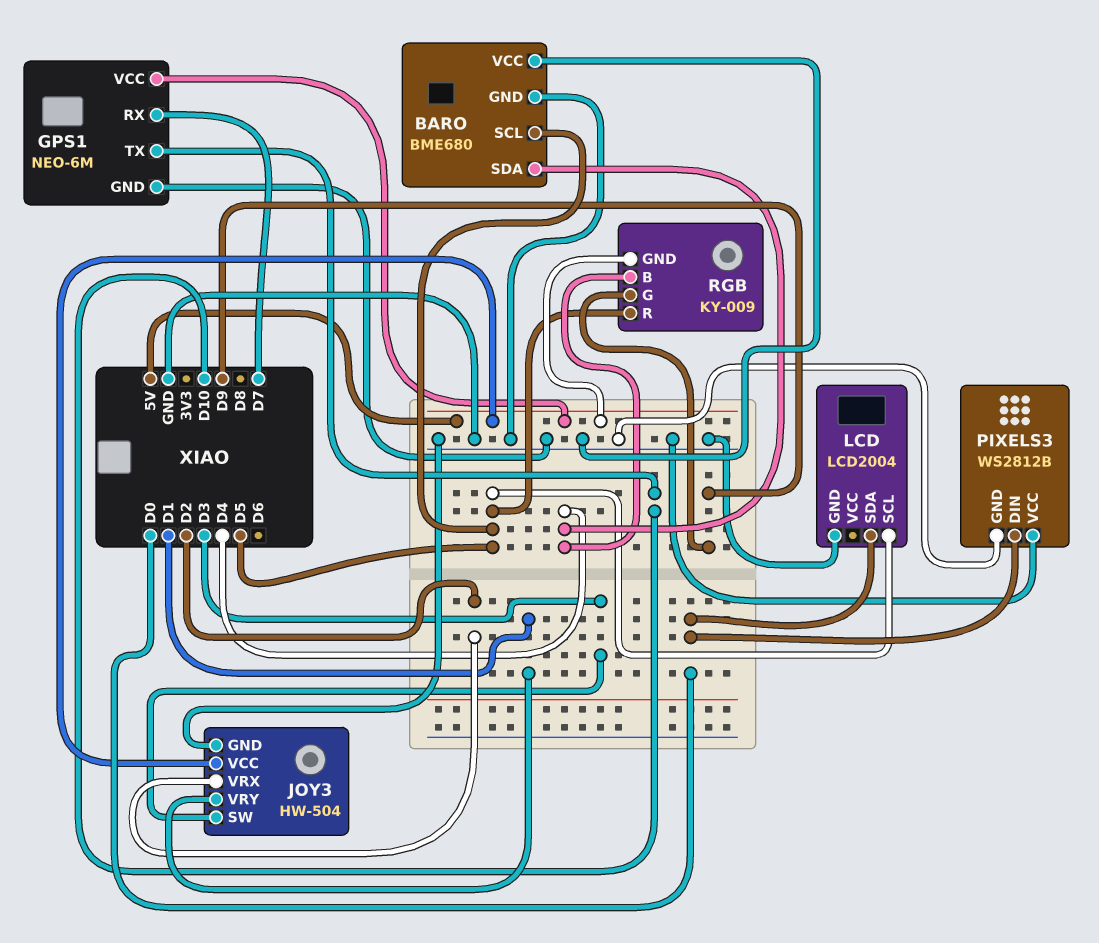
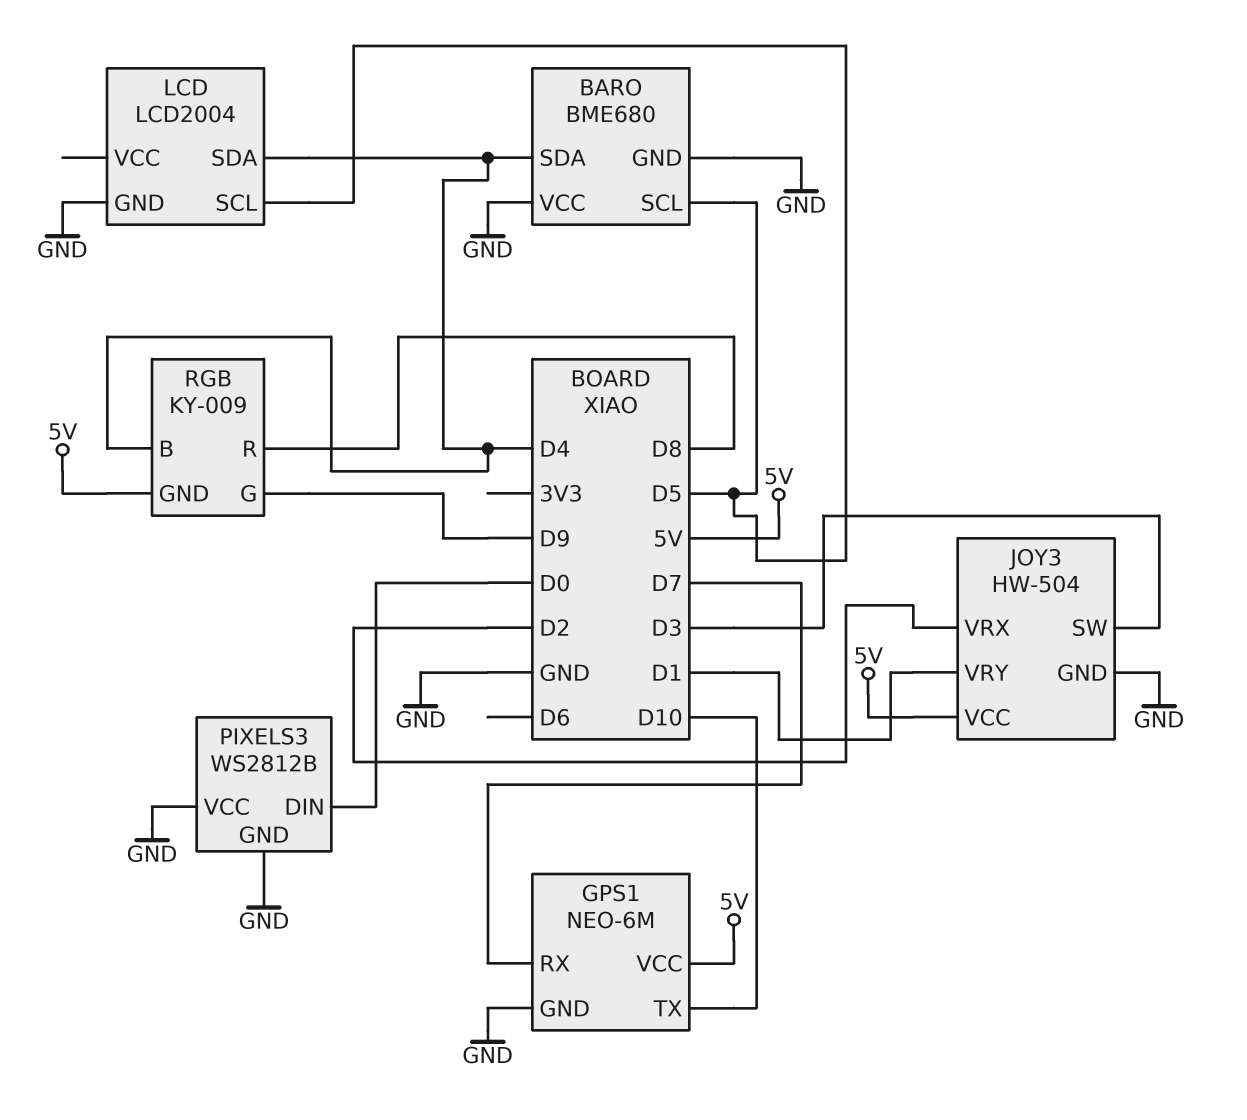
LCD pin SDA: D0 -> D4
RGB pin R: D5 -> D8

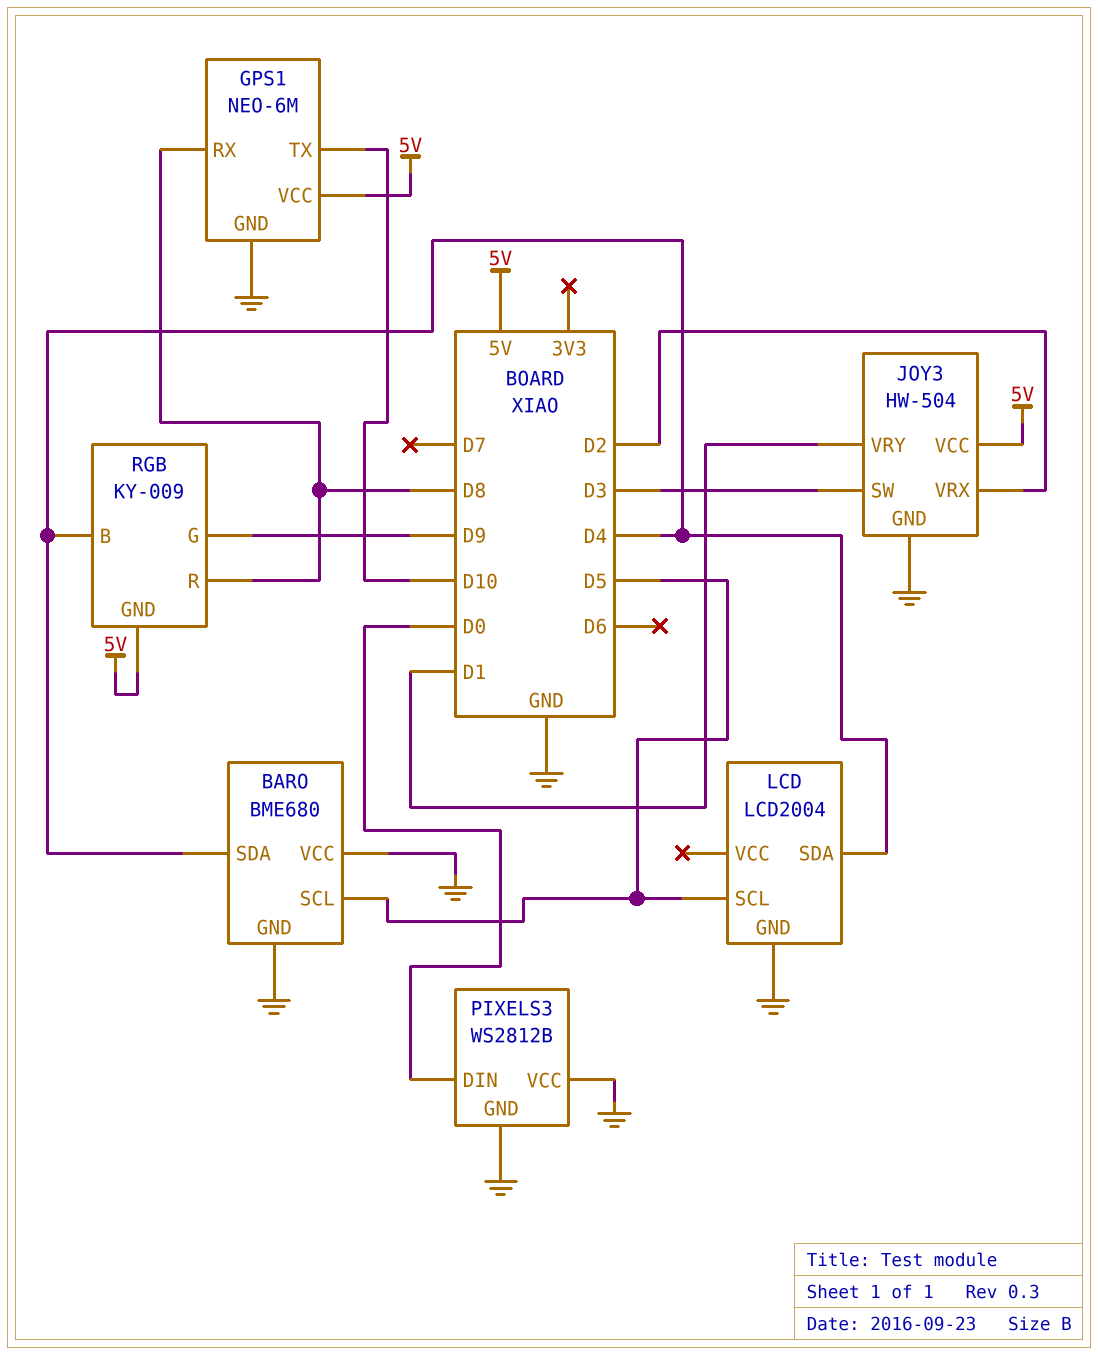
GPS1 pin RX: D7 -> D8

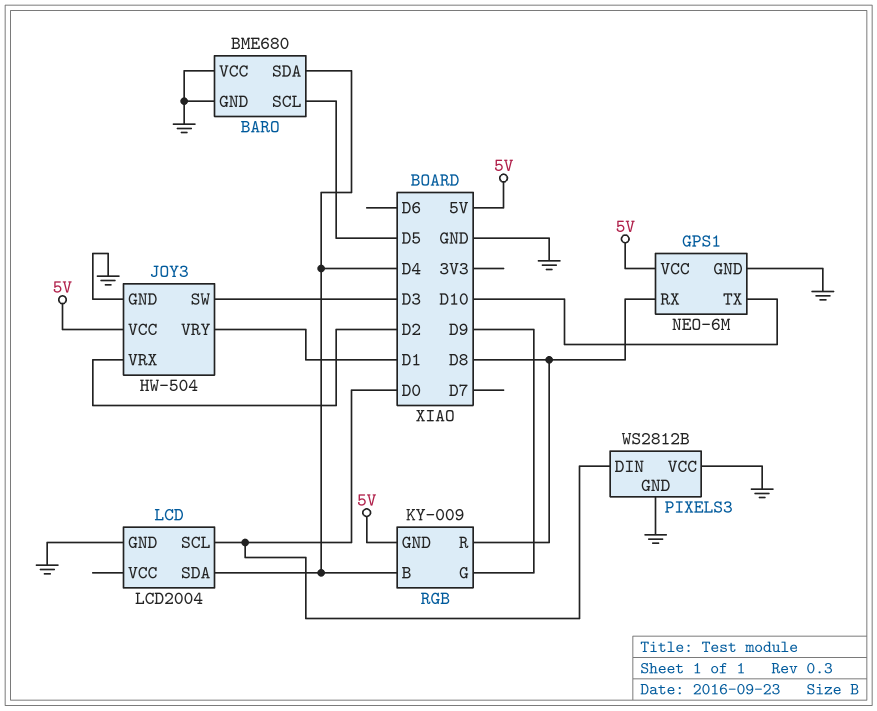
LCD pin SCL: D5 -> D0

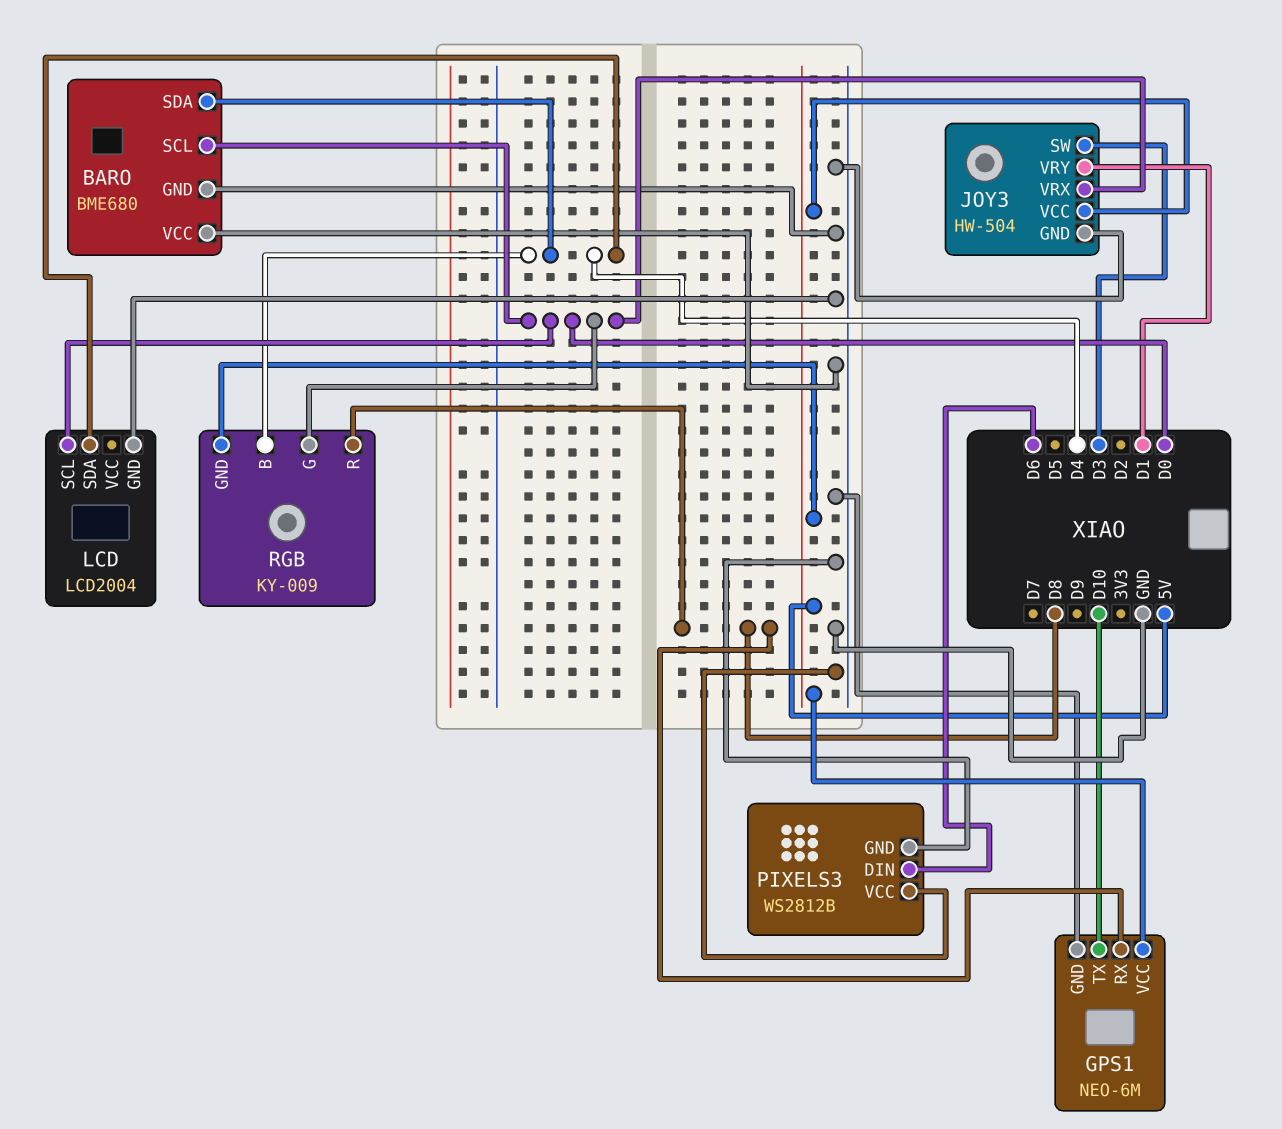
BARO pin SCL: D5 -> D0
JOY3 pin VRX: D2 -> D0
PIXELS3 pin DIN: D0 -> D6
RGB pin G: D9 -> D0

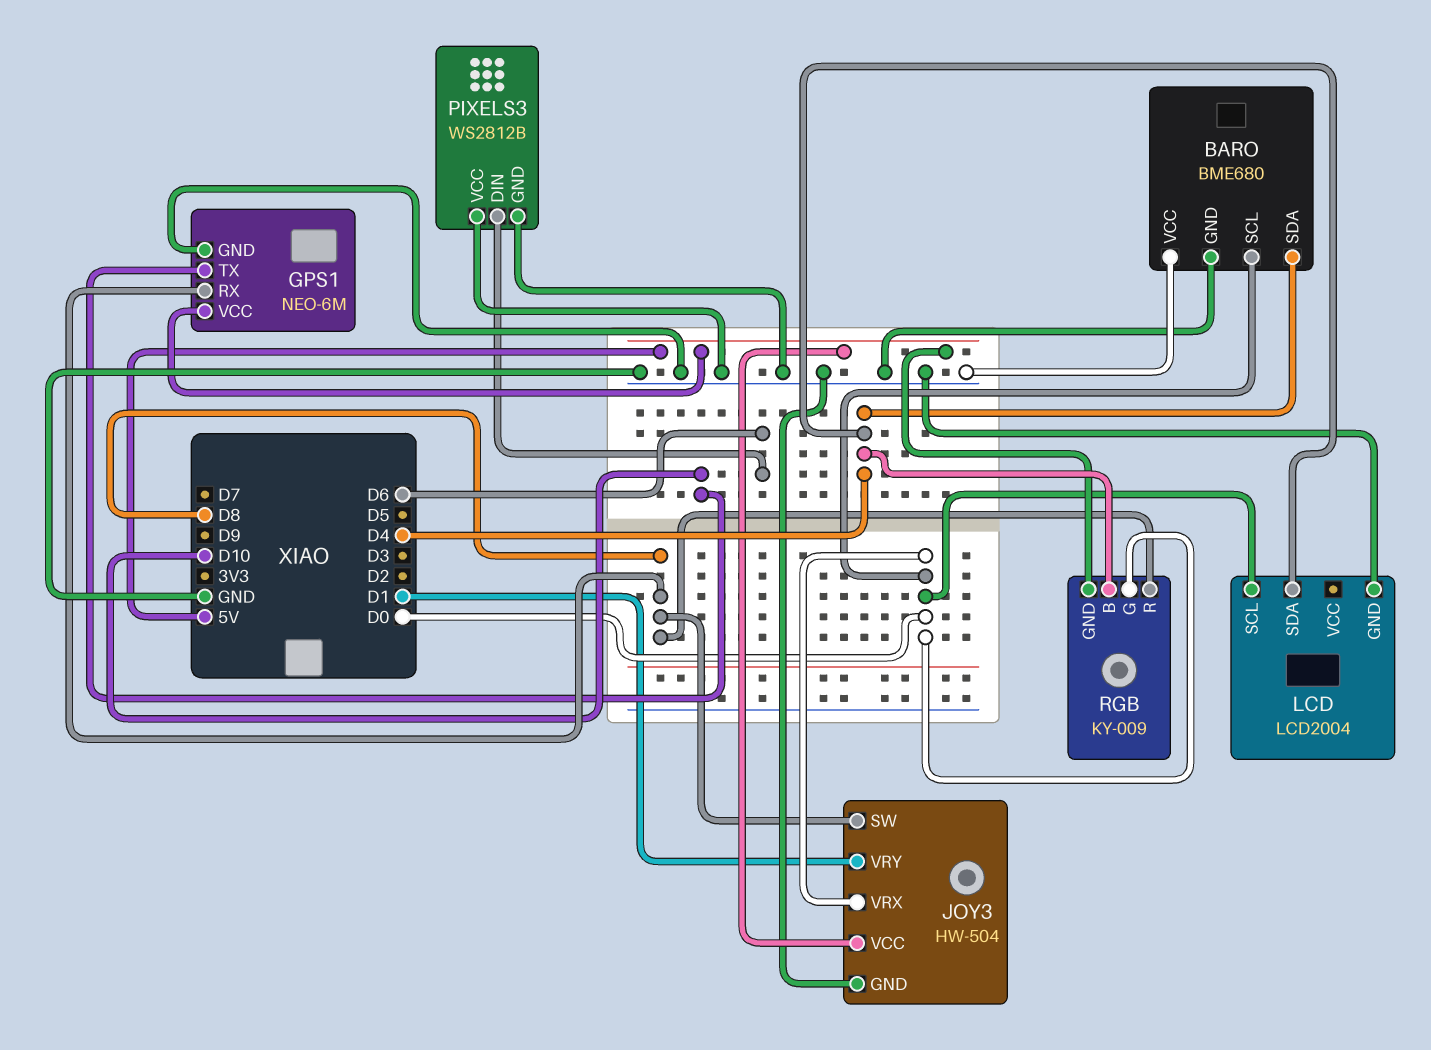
JOY3 pin SW: D3 -> D8

